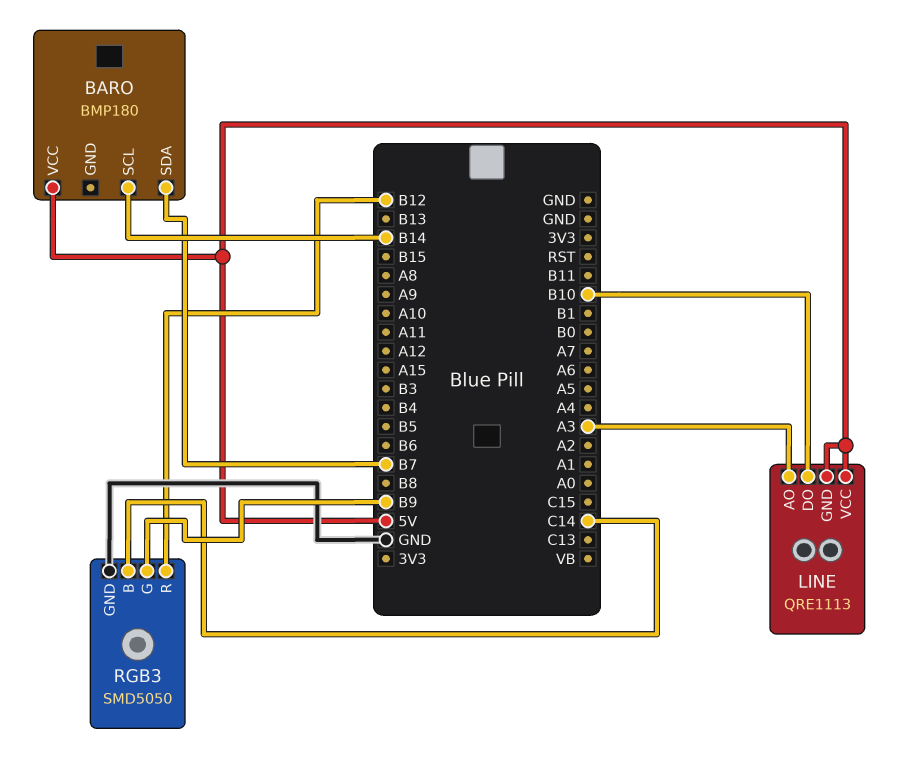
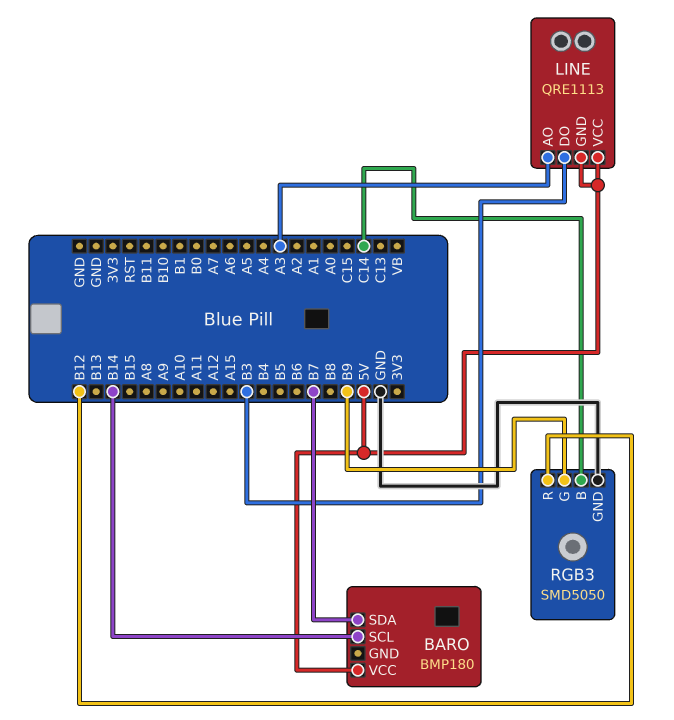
LINE pin DO: B10 -> B3

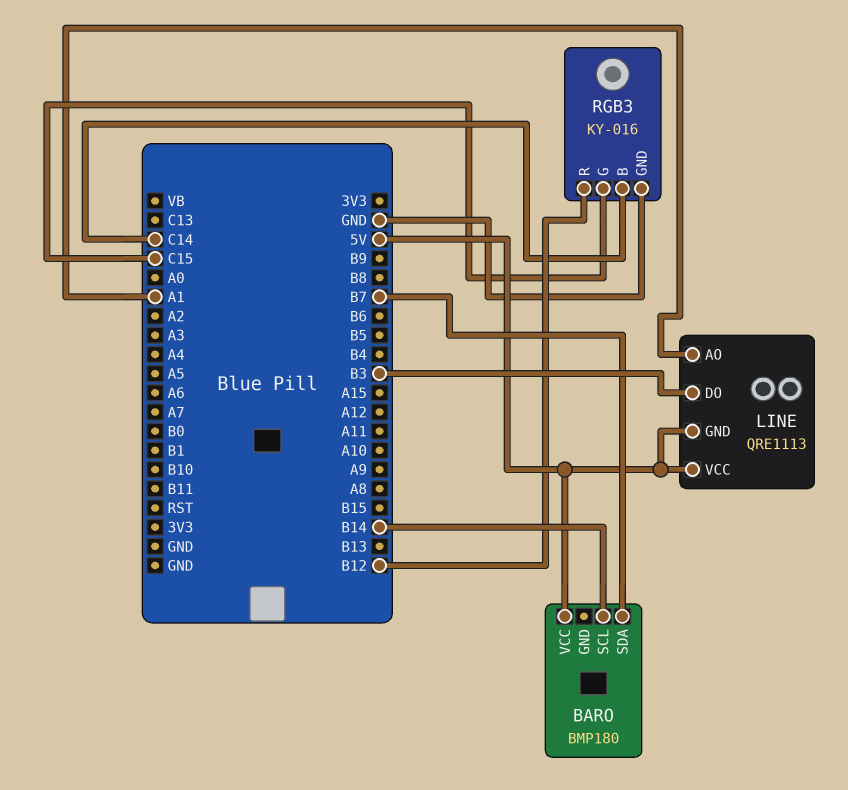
LINE pin AO: A3 -> A1
RGB3: SMD5050 -> KY-016
RGB3 pin G: B9 -> C15

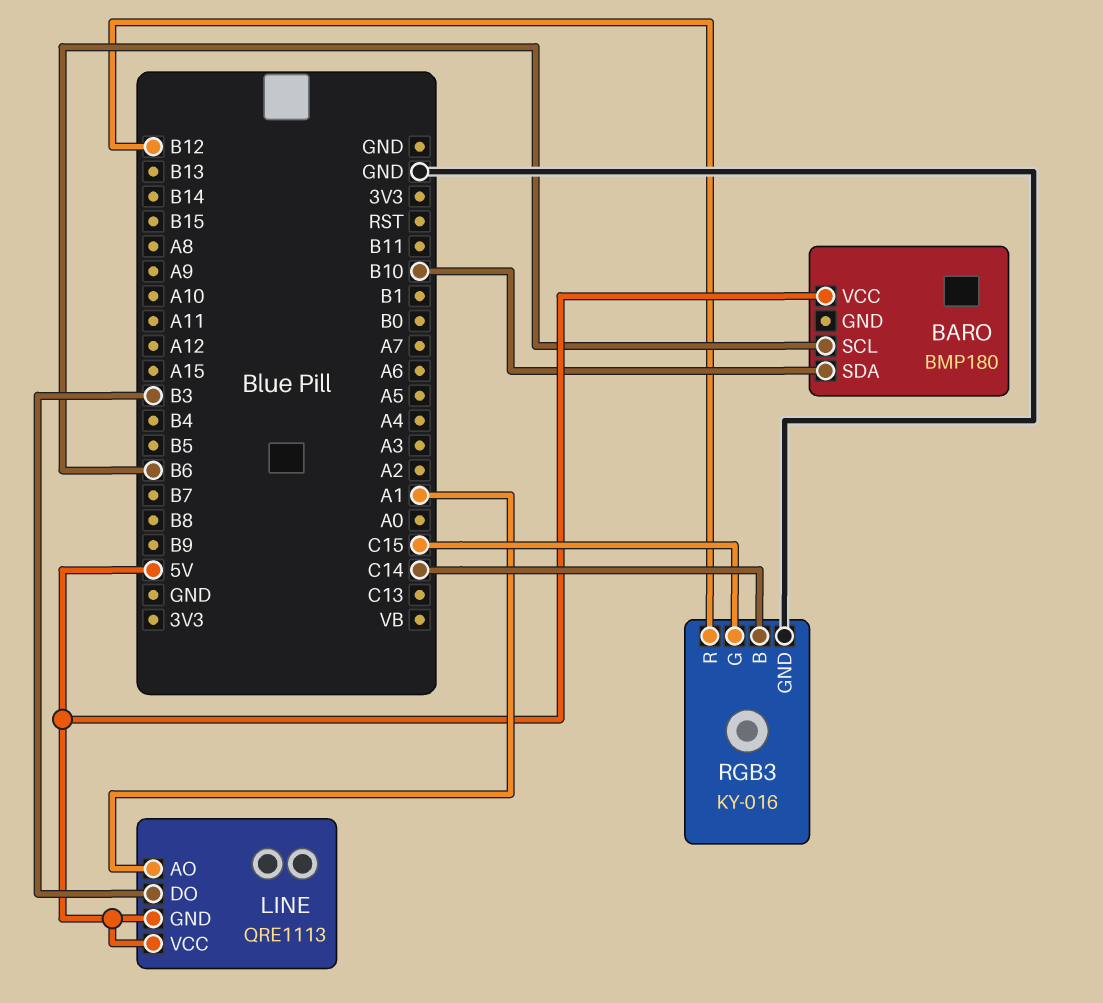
BARO pin SCL: B14 -> B6
BARO pin SDA: B7 -> B10

